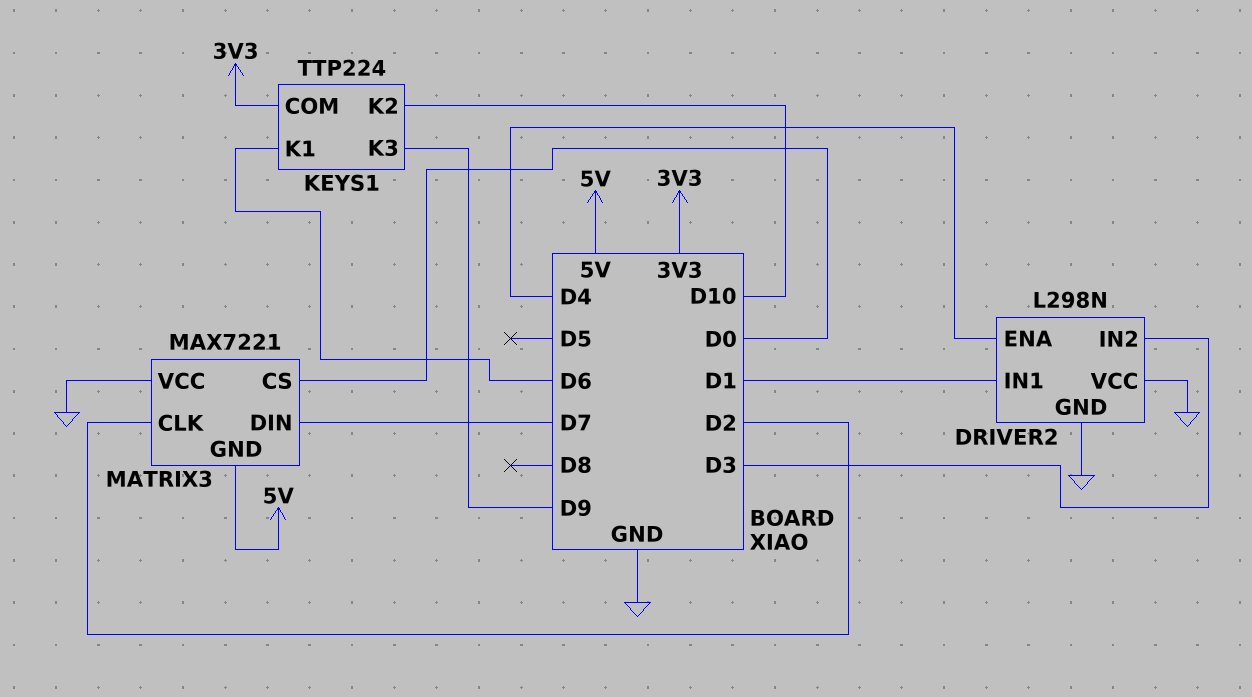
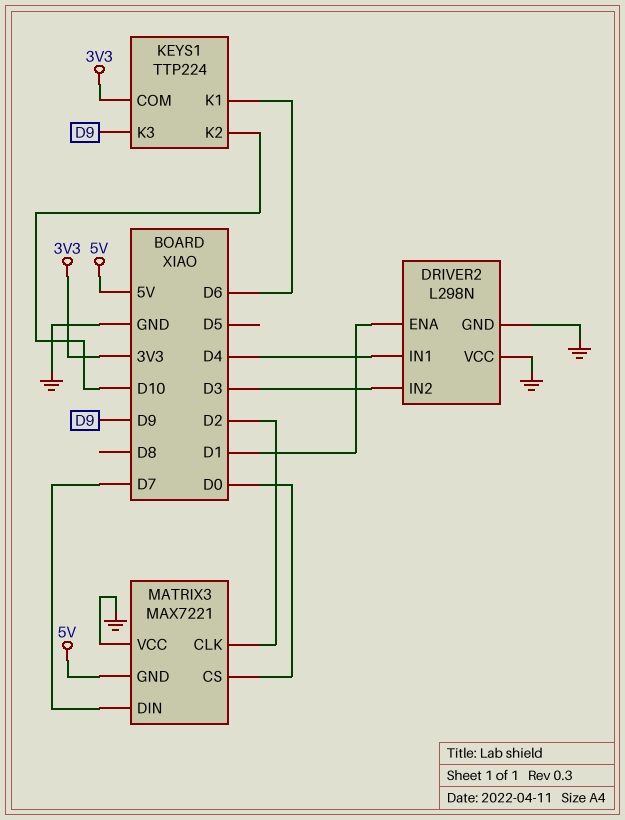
DRIVER2 pin ENA: D4 -> D1
DRIVER2 pin IN1: D1 -> D4

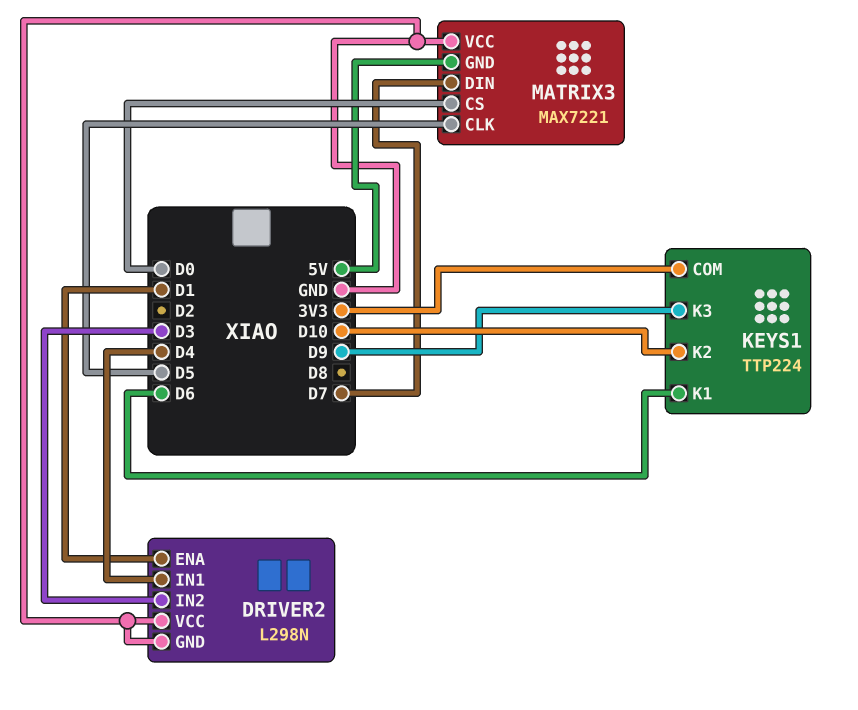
MATRIX3 pin CLK: D2 -> D5

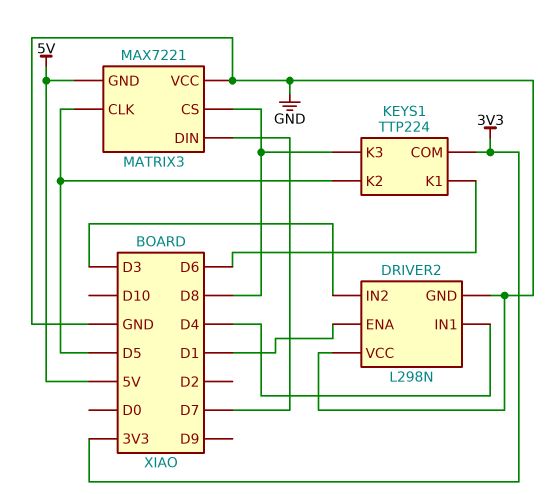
KEYS1 pin K2: D10 -> D5
KEYS1 pin K3: D9 -> D8
MATRIX3 pin CS: D0 -> D8

